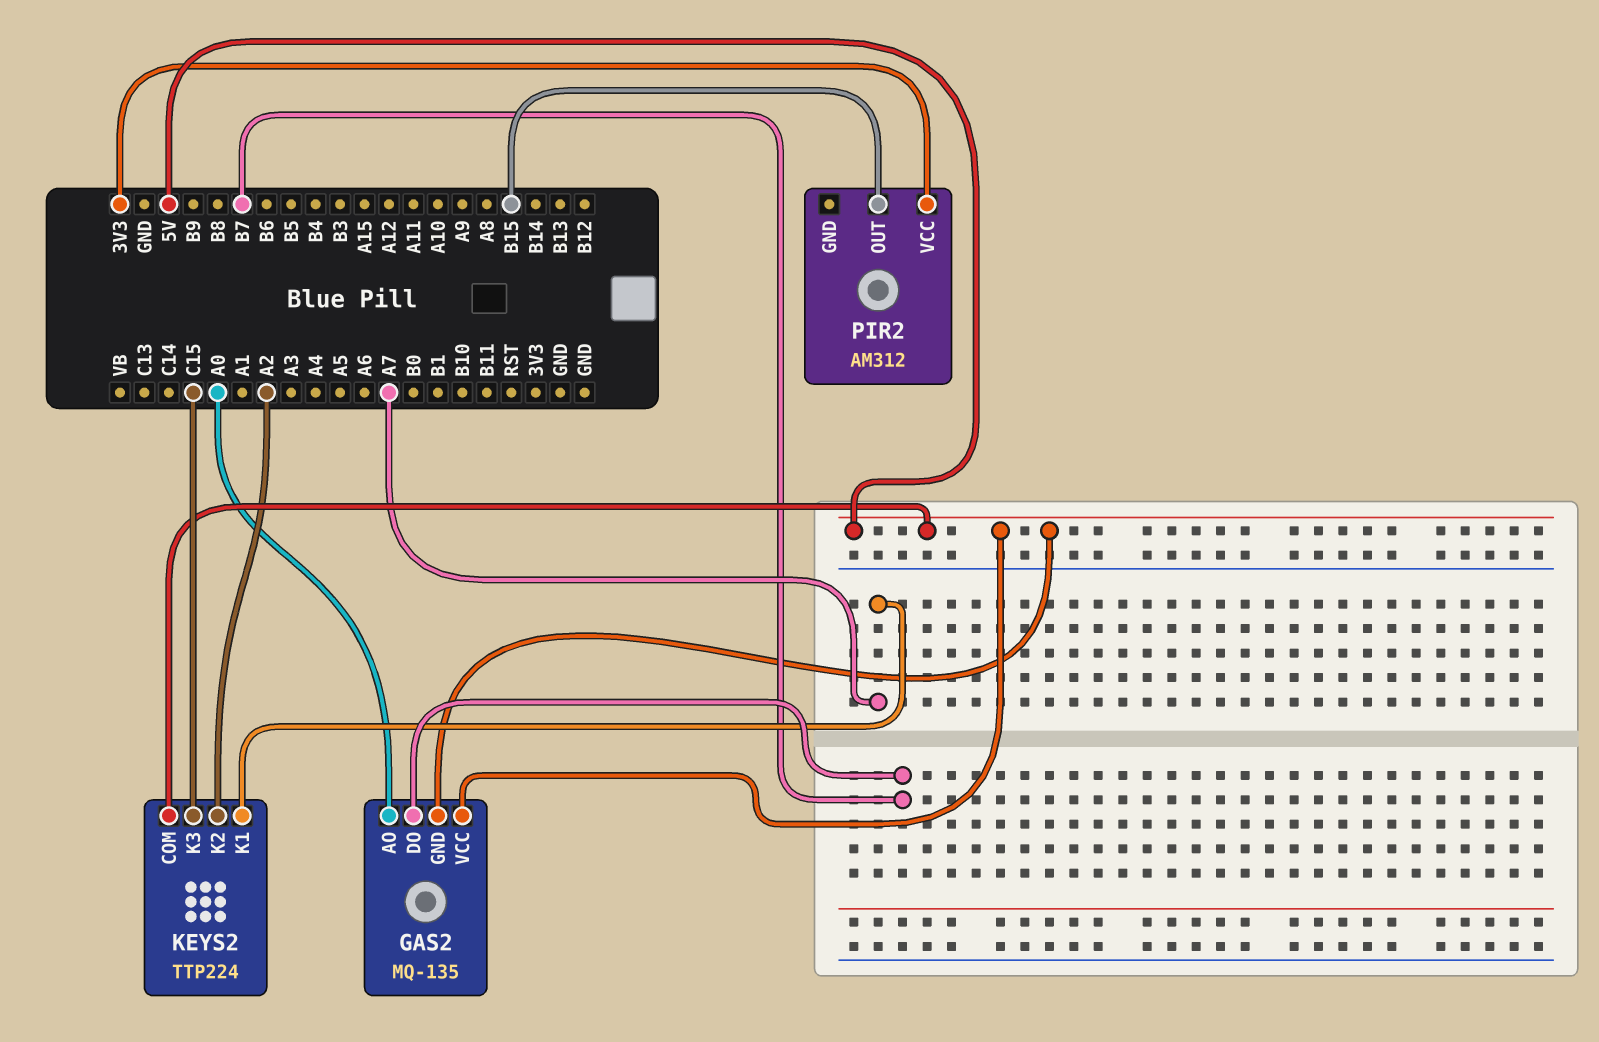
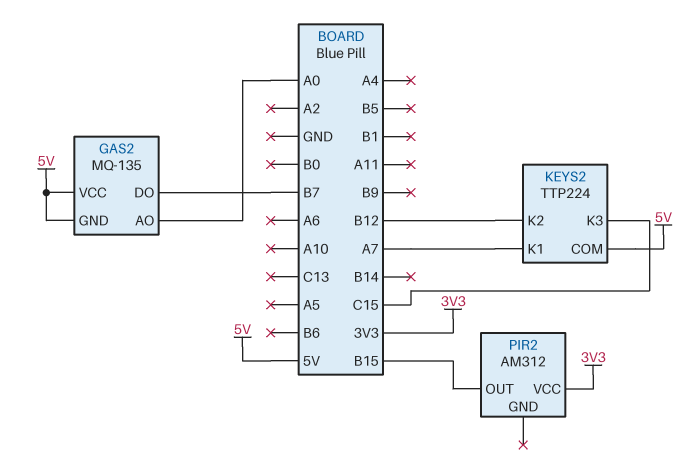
KEYS2 pin K2: A2 -> B12

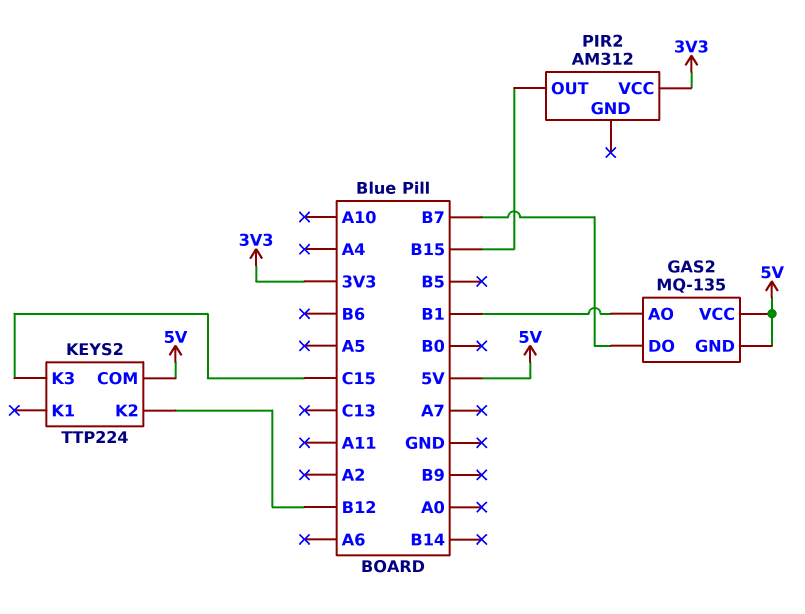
GAS2 pin AO: A0 -> B1
KEYS2 pin K1: A7 -> none

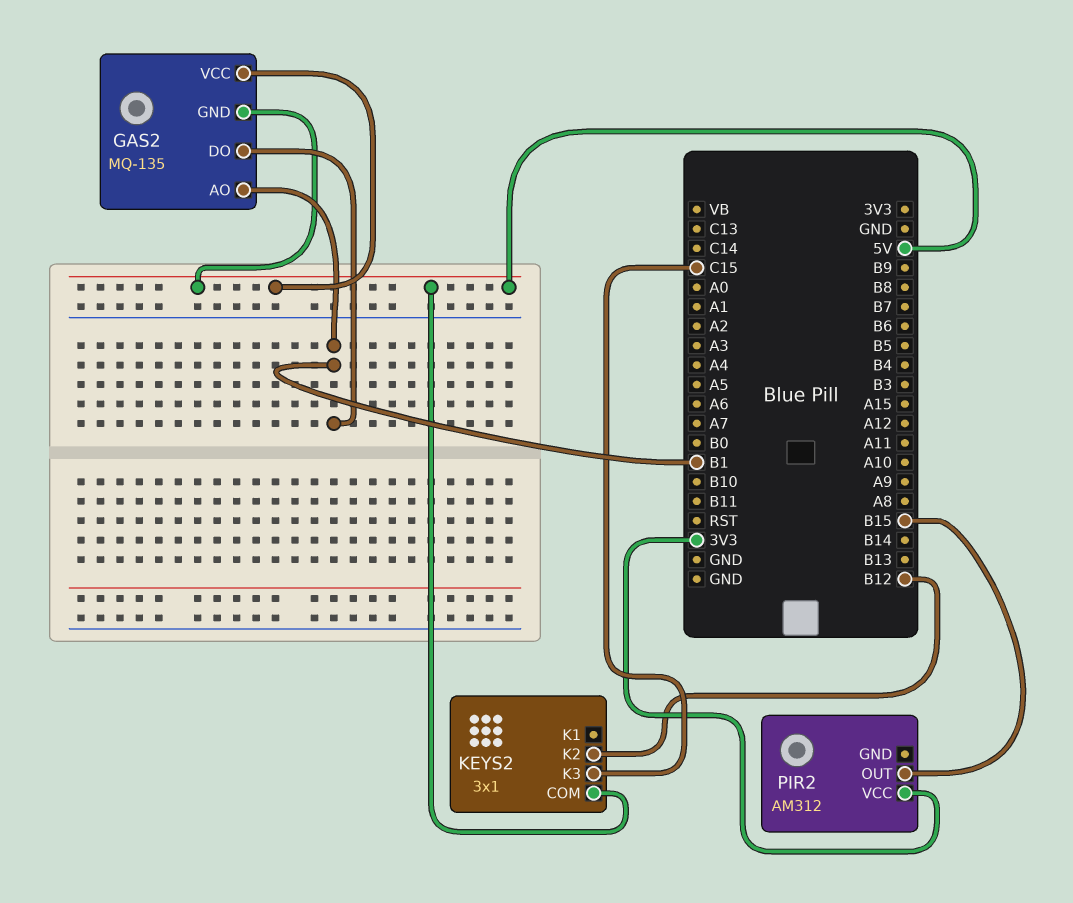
GAS2 pin DO: B7 -> B1
KEYS2: TTP224 -> 3x1

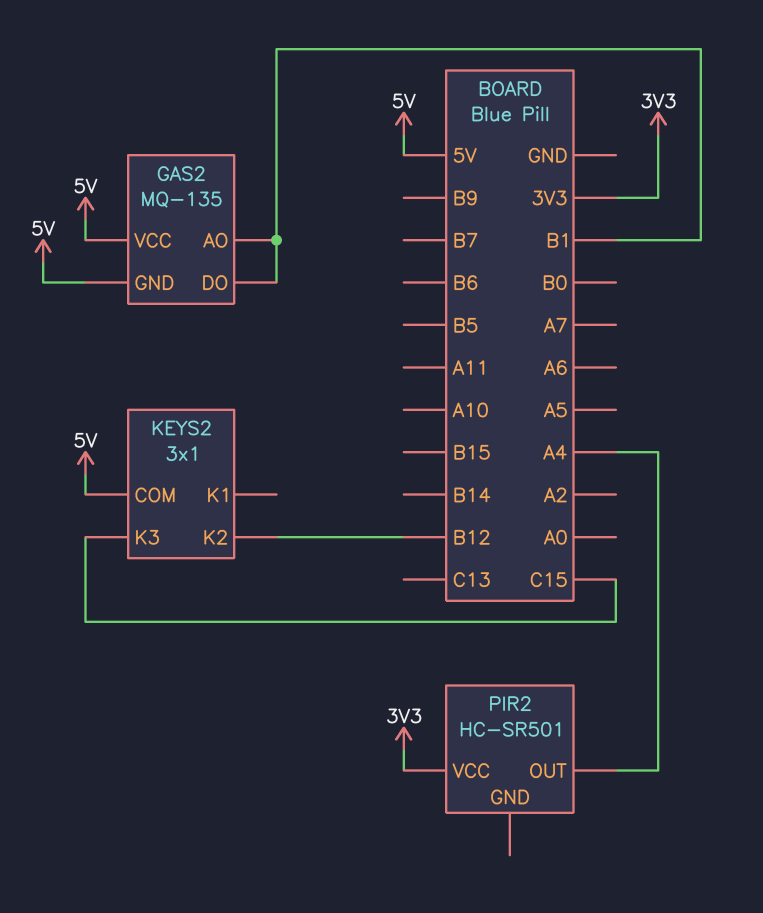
PIR2: AM312 -> HC-SR501
PIR2 pin OUT: B15 -> A4

